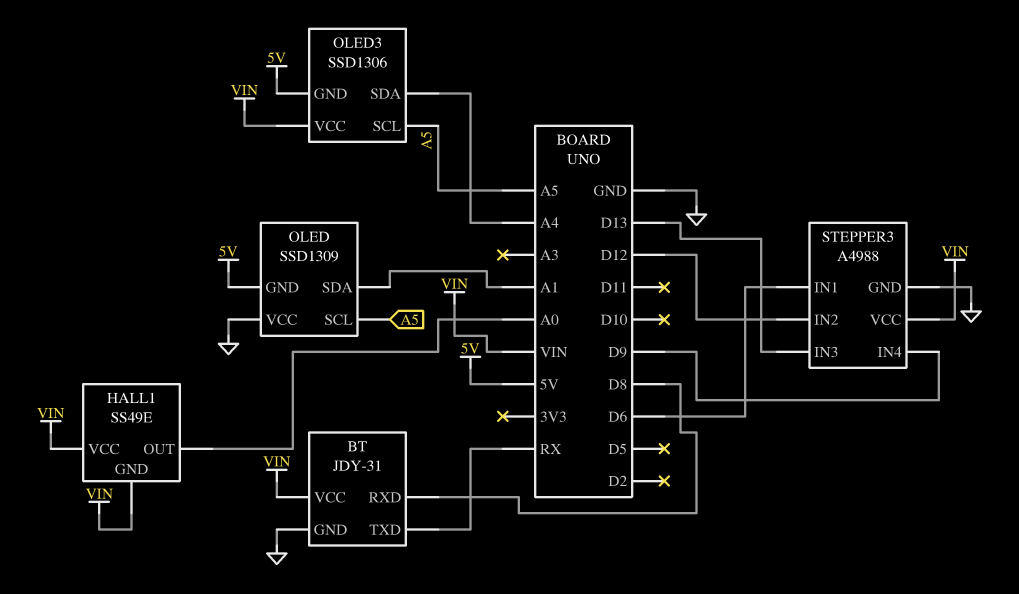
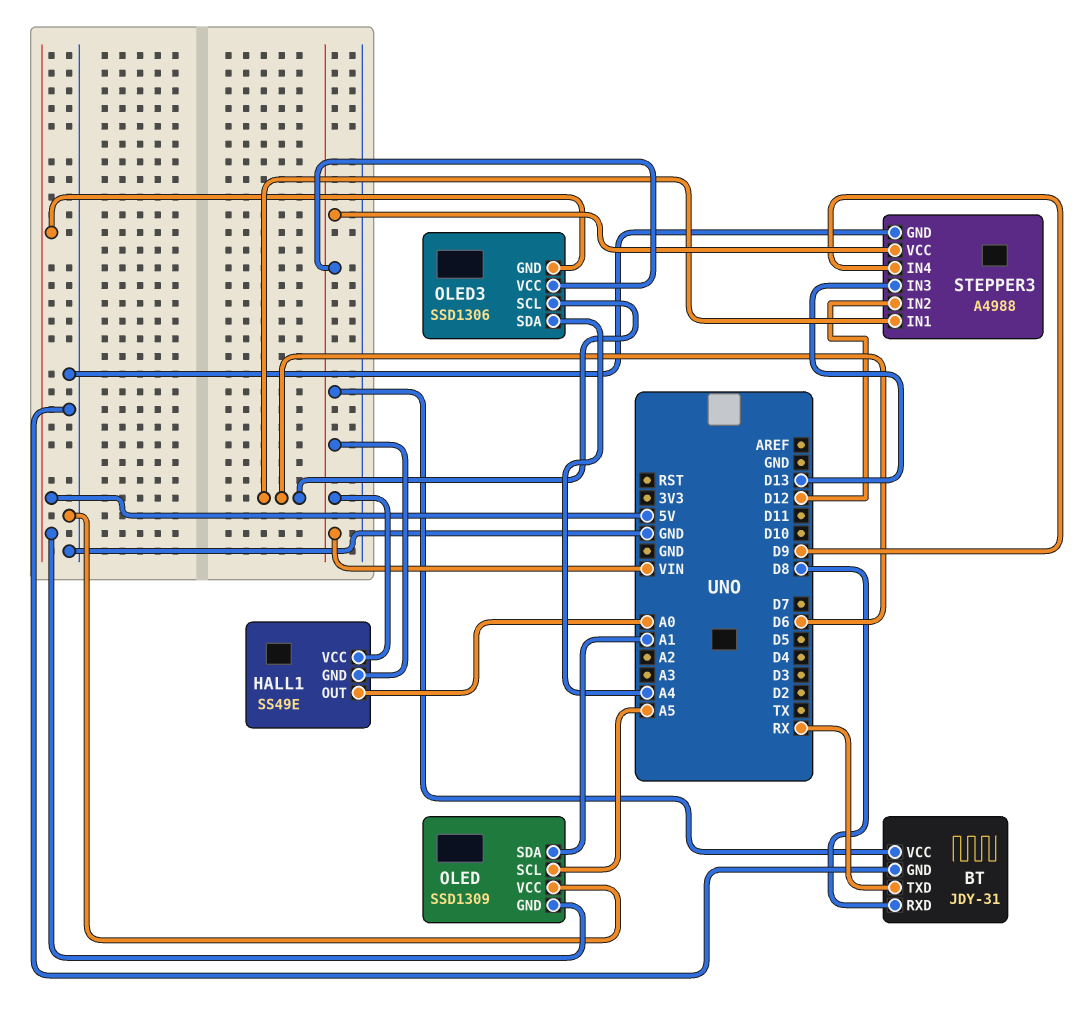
OLED3 pin SCL: A5 -> D6

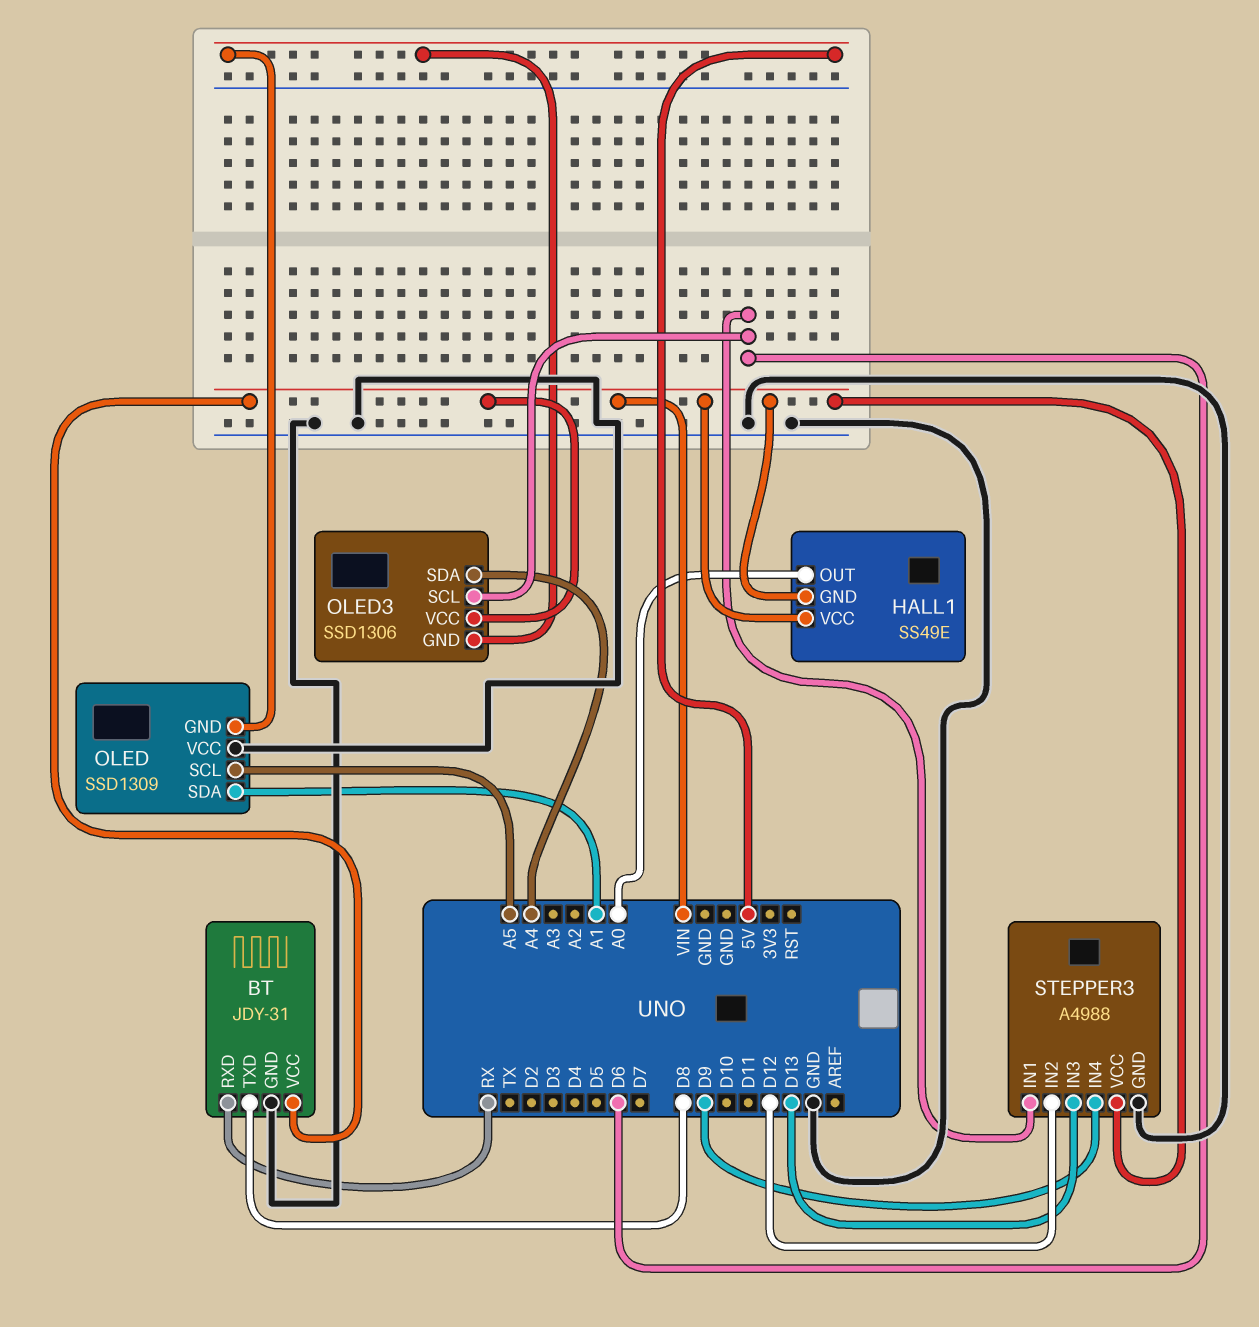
BT pin RXD: D8 -> RX
BT pin TXD: RX -> D8

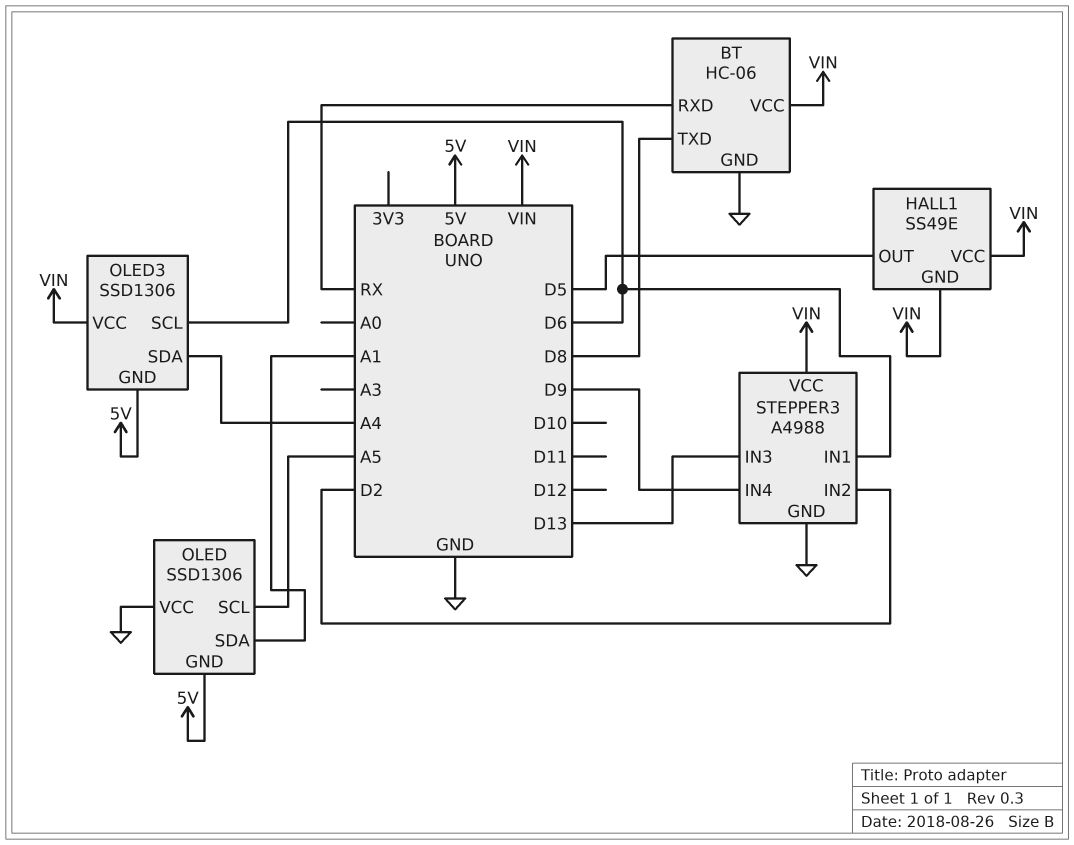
BT: JDY-31 -> HC-06
HALL1 pin OUT: A0 -> D5
OLED: SSD1309 -> SSD1306
STEPPER3 pin IN2: D12 -> D2

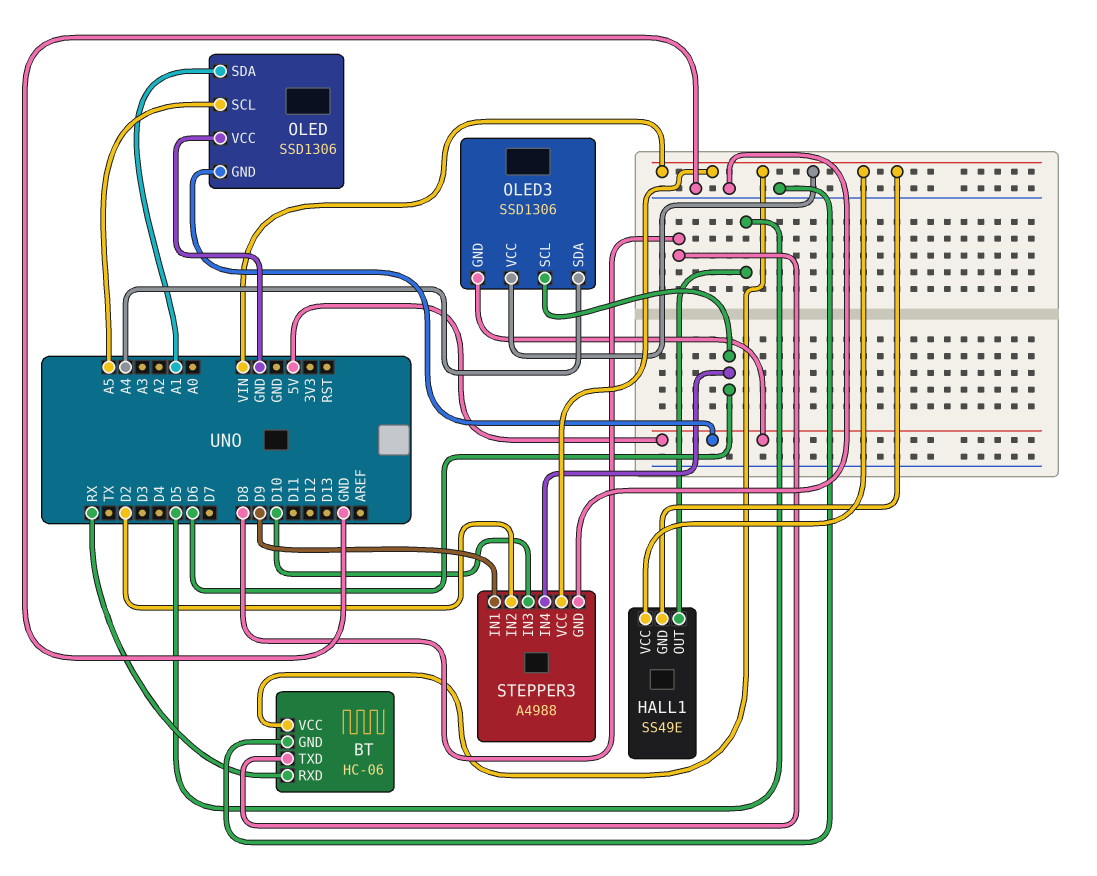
STEPPER3 pin IN1: D6 -> D9
STEPPER3 pin IN3: D13 -> D10
STEPPER3 pin IN4: D9 -> D6

